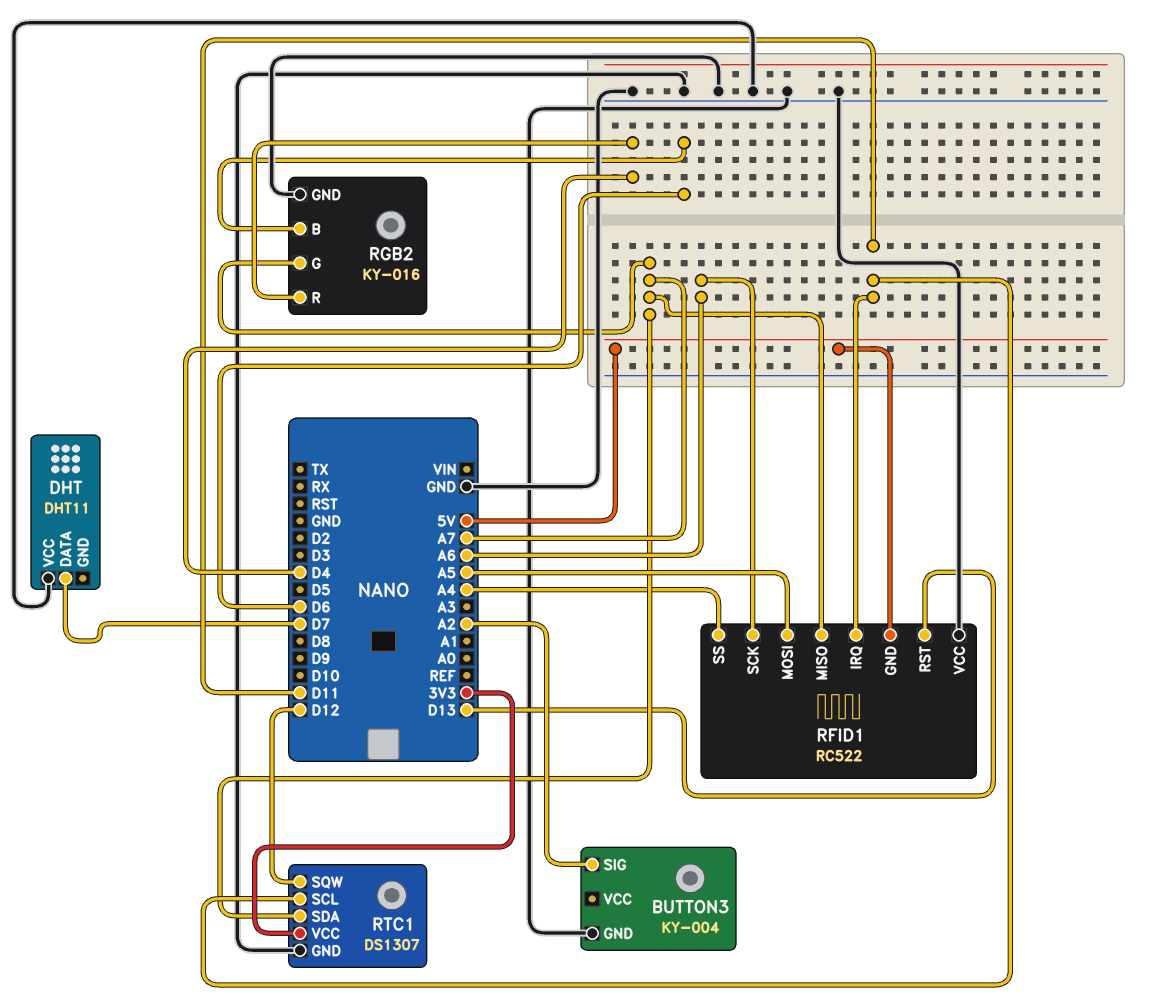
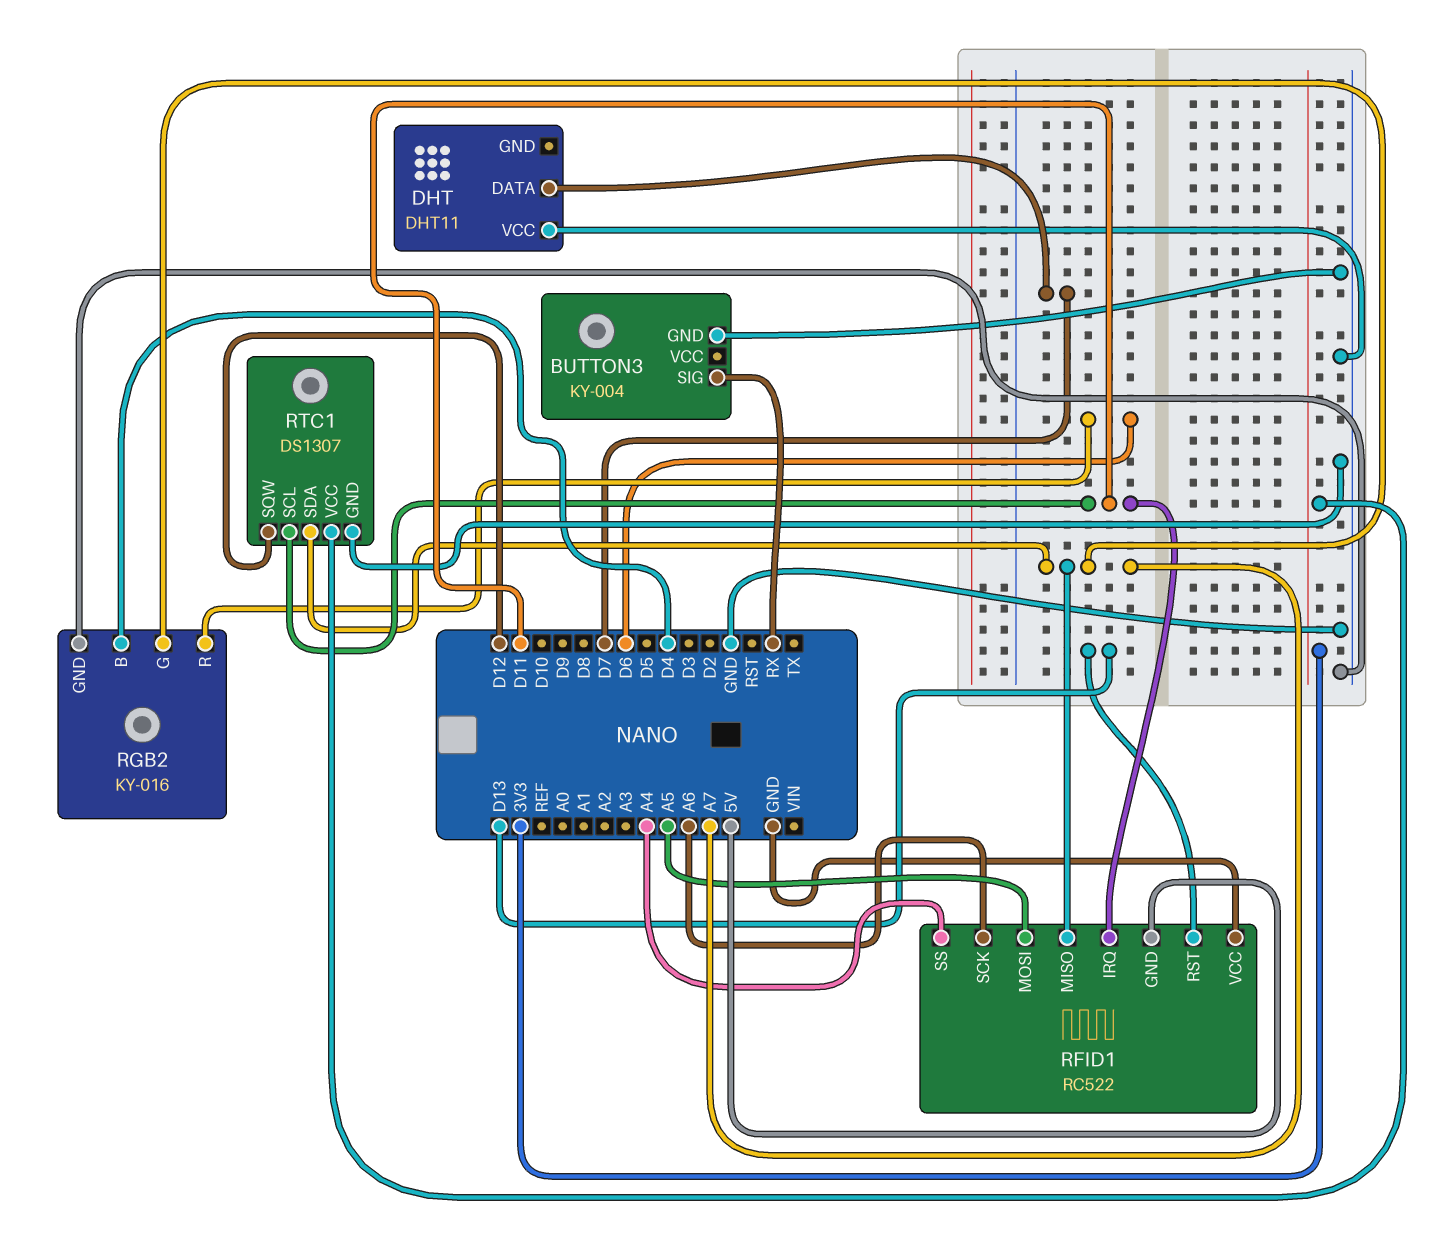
BUTTON3 pin SIG: A2 -> RX
RGB2 pin B: D6 -> D4
RGB2 pin R: D4 -> D6

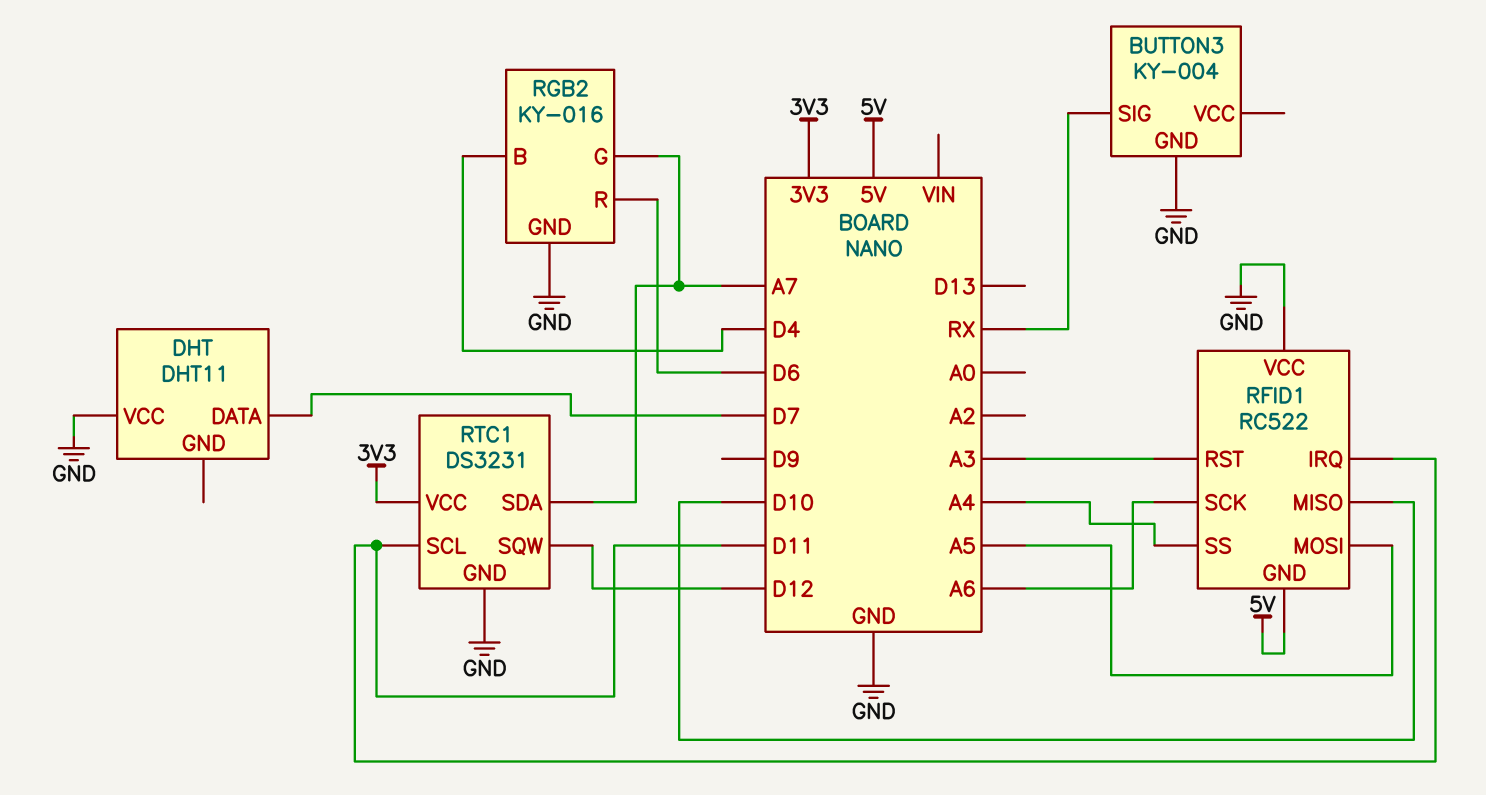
RFID1 pin MISO: A7 -> D10
RFID1 pin RST: D13 -> A3
RTC1: DS1307 -> DS3231

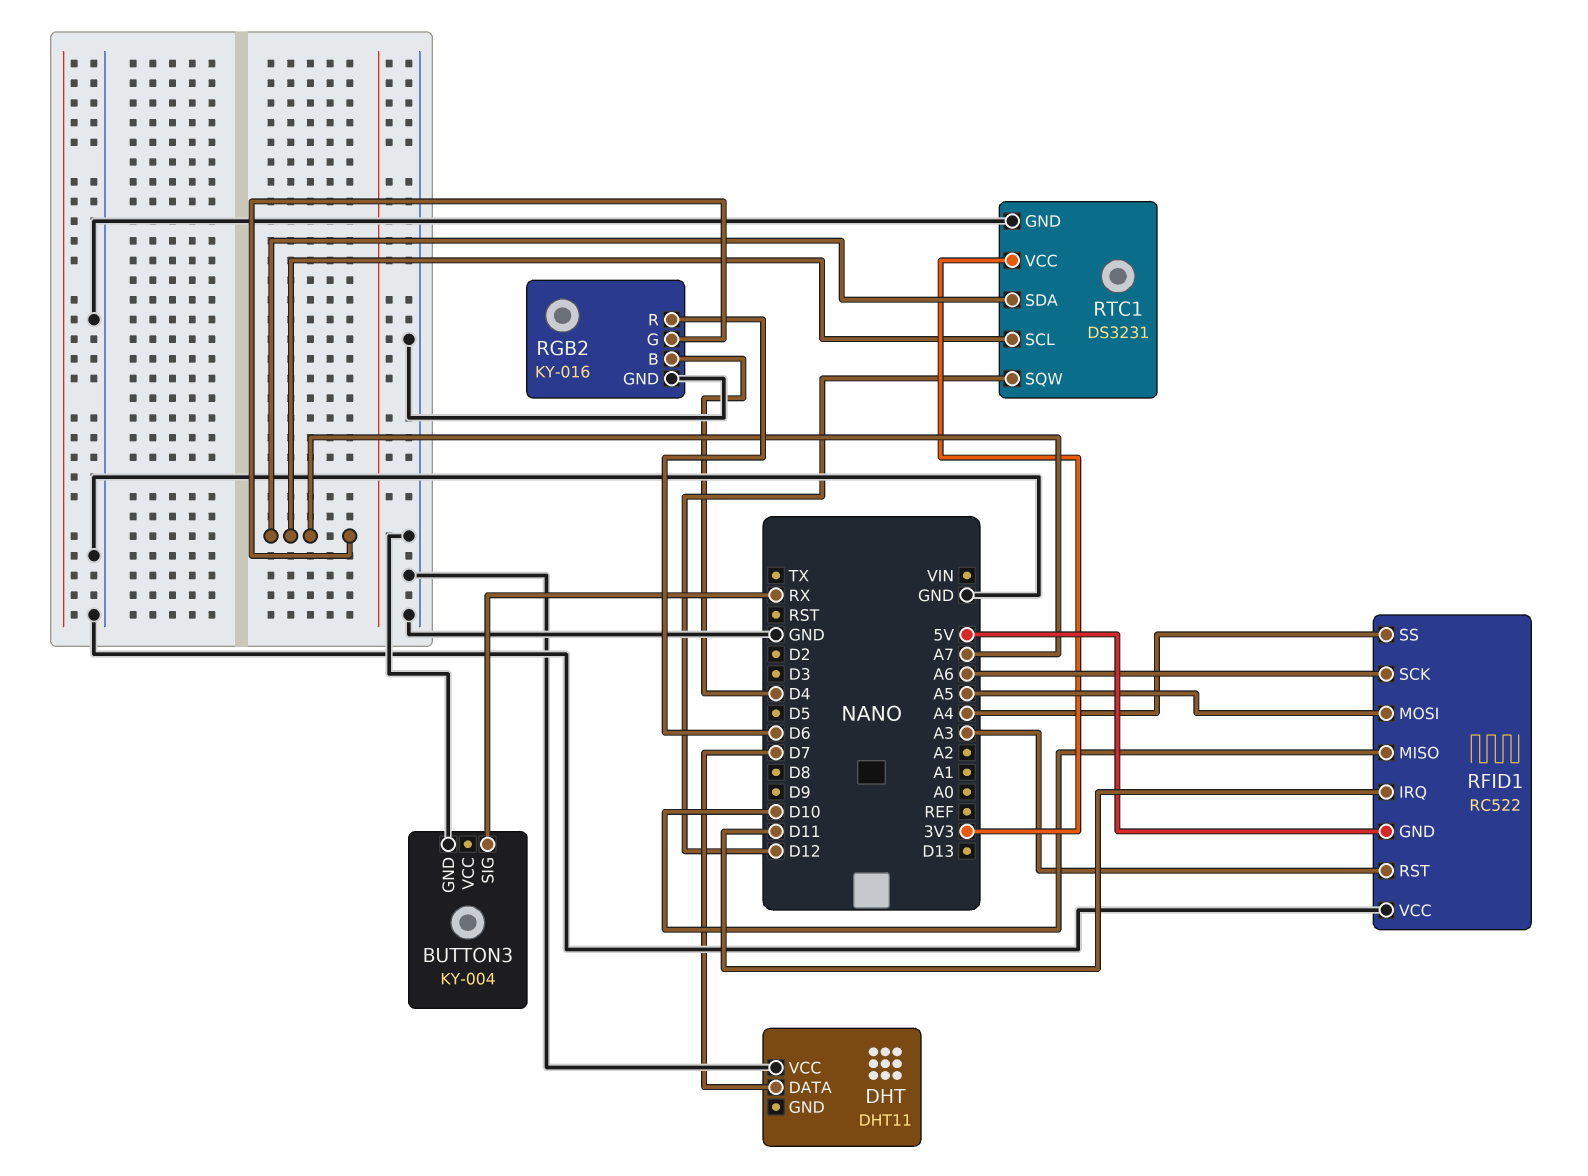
RTC1 pin SCL: D11 -> A7

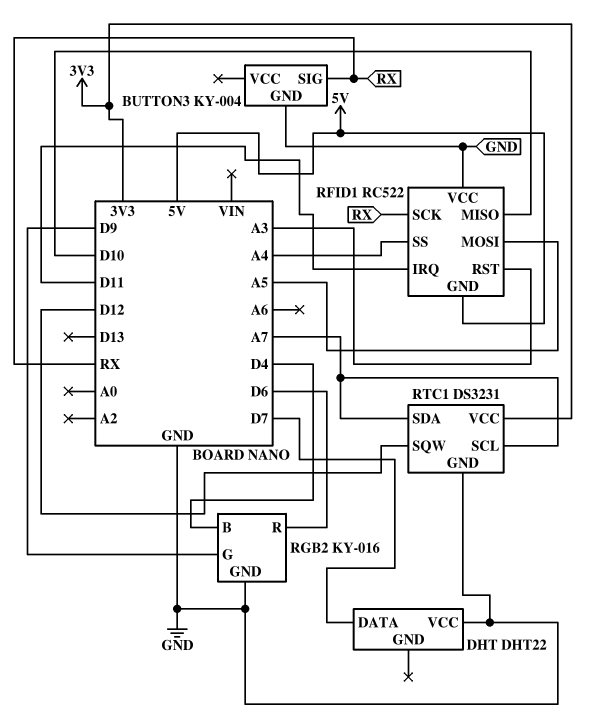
DHT: DHT11 -> DHT22
RFID1 pin SCK: A6 -> RX
RGB2 pin G: A7 -> D9

